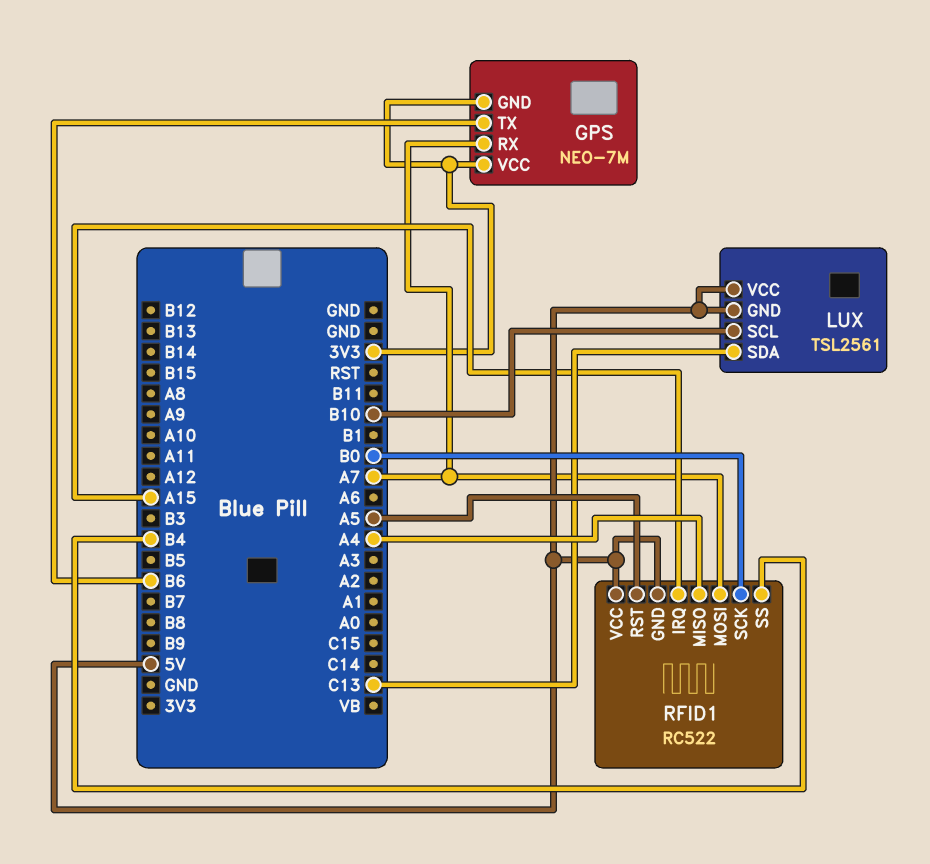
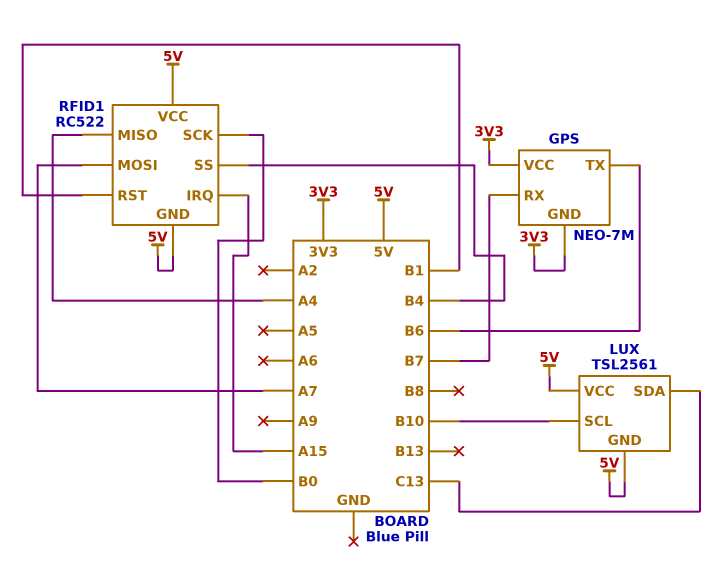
GPS pin RX: A7 -> B7
RFID1 pin RST: A5 -> B1

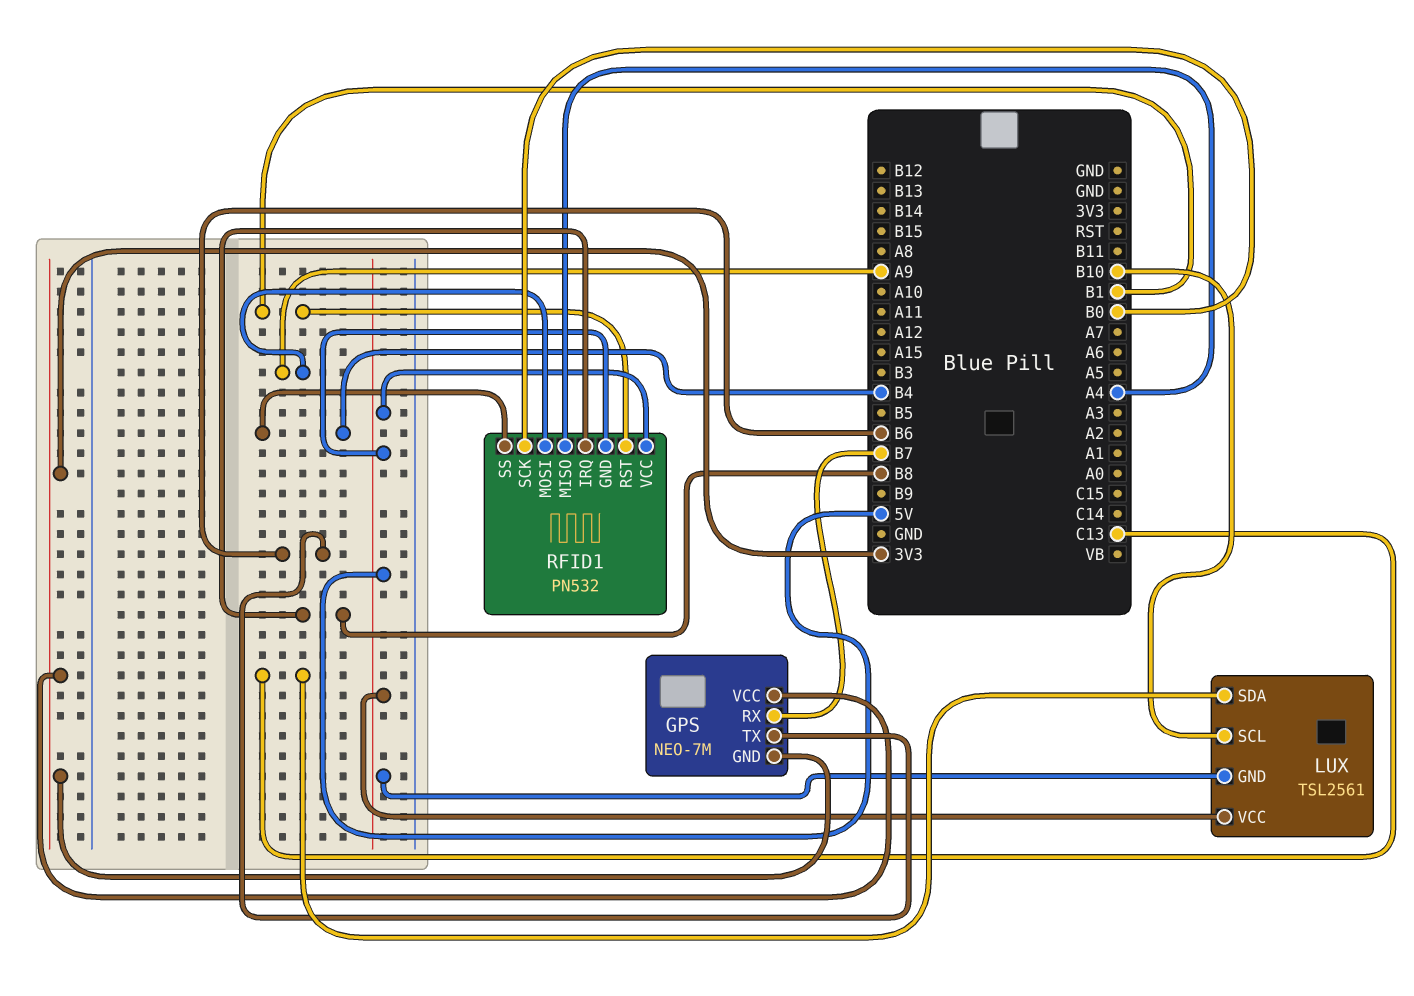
RFID1: RC522 -> PN532
RFID1 pin IRQ: A15 -> B8
RFID1 pin MOSI: A7 -> A9

